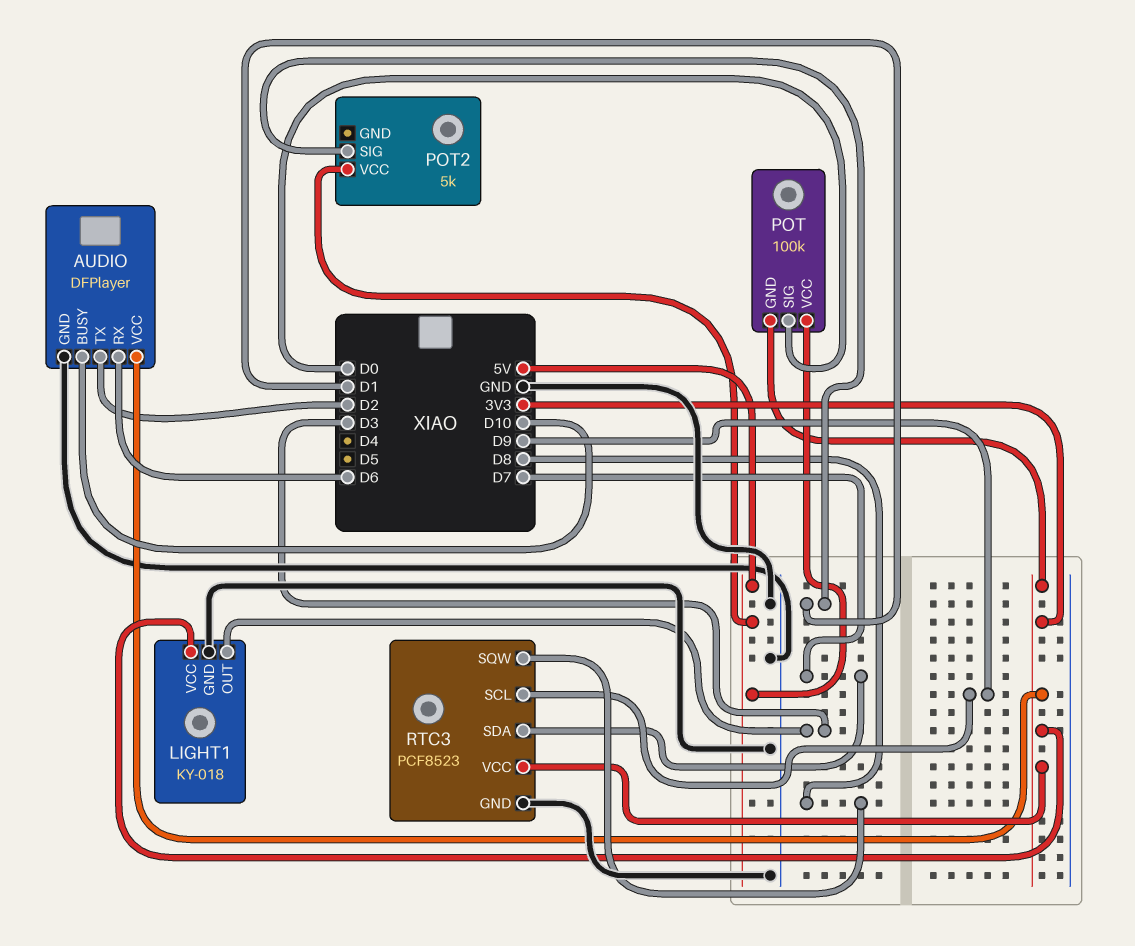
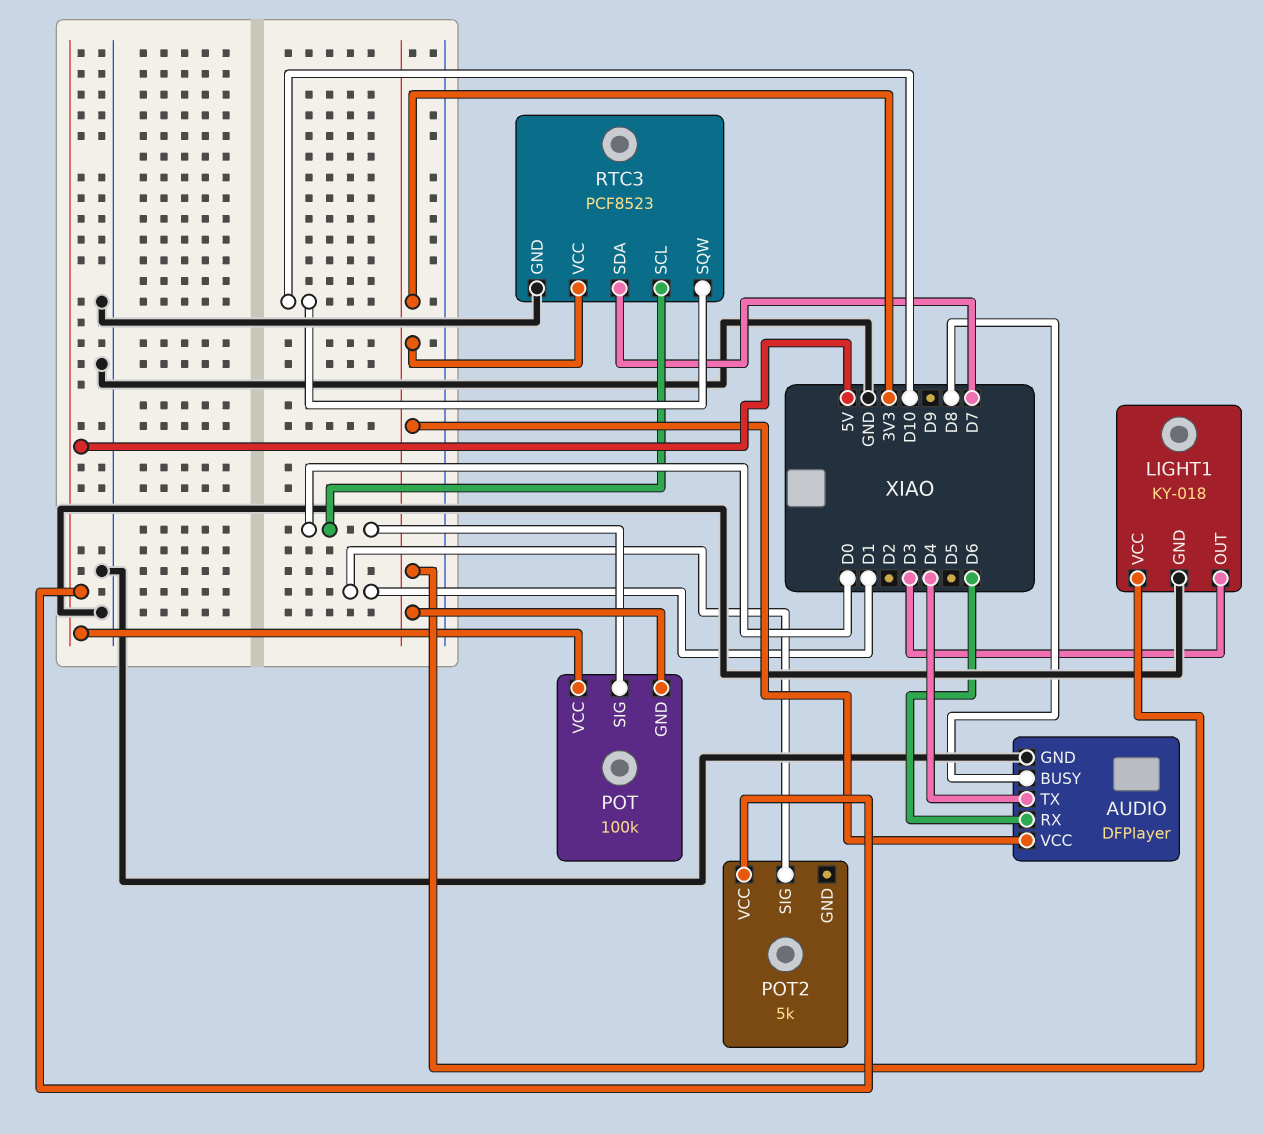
AUDIO pin BUSY: D10 -> D8
AUDIO pin TX: D2 -> D4
RTC3 pin SCL: D9 -> D0
RTC3 pin SQW: D8 -> D10

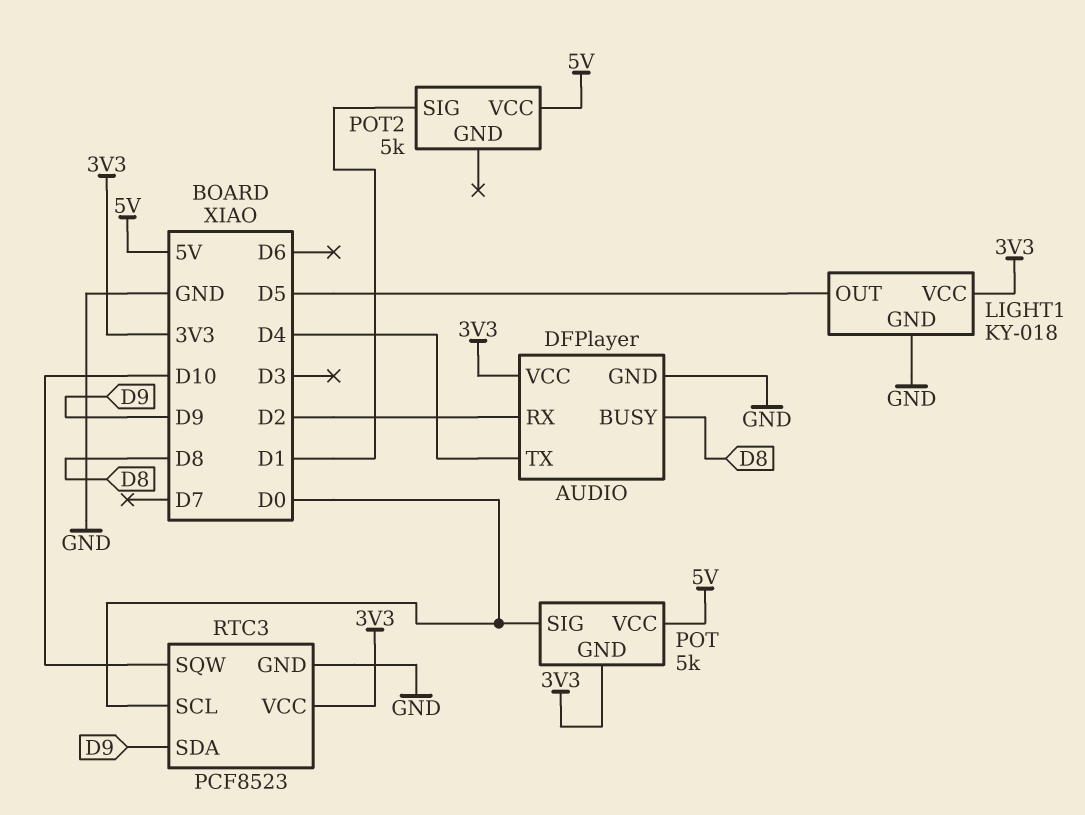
AUDIO pin RX: D6 -> D2
LIGHT1 pin OUT: D3 -> D5
POT: 100k -> 5k
RTC3 pin SDA: D7 -> D9

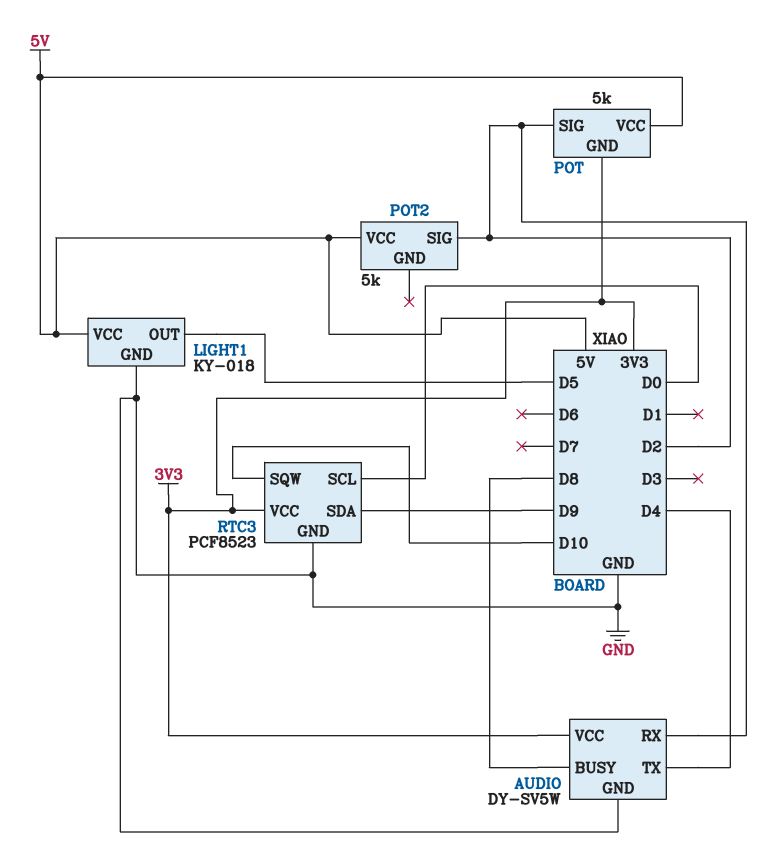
AUDIO: DFPlayer -> DY-SV5W
LIGHT1 pin VCC: 3V3 -> 5V
POT pin SIG: D0 -> D2
POT2 pin SIG: D1 -> D2

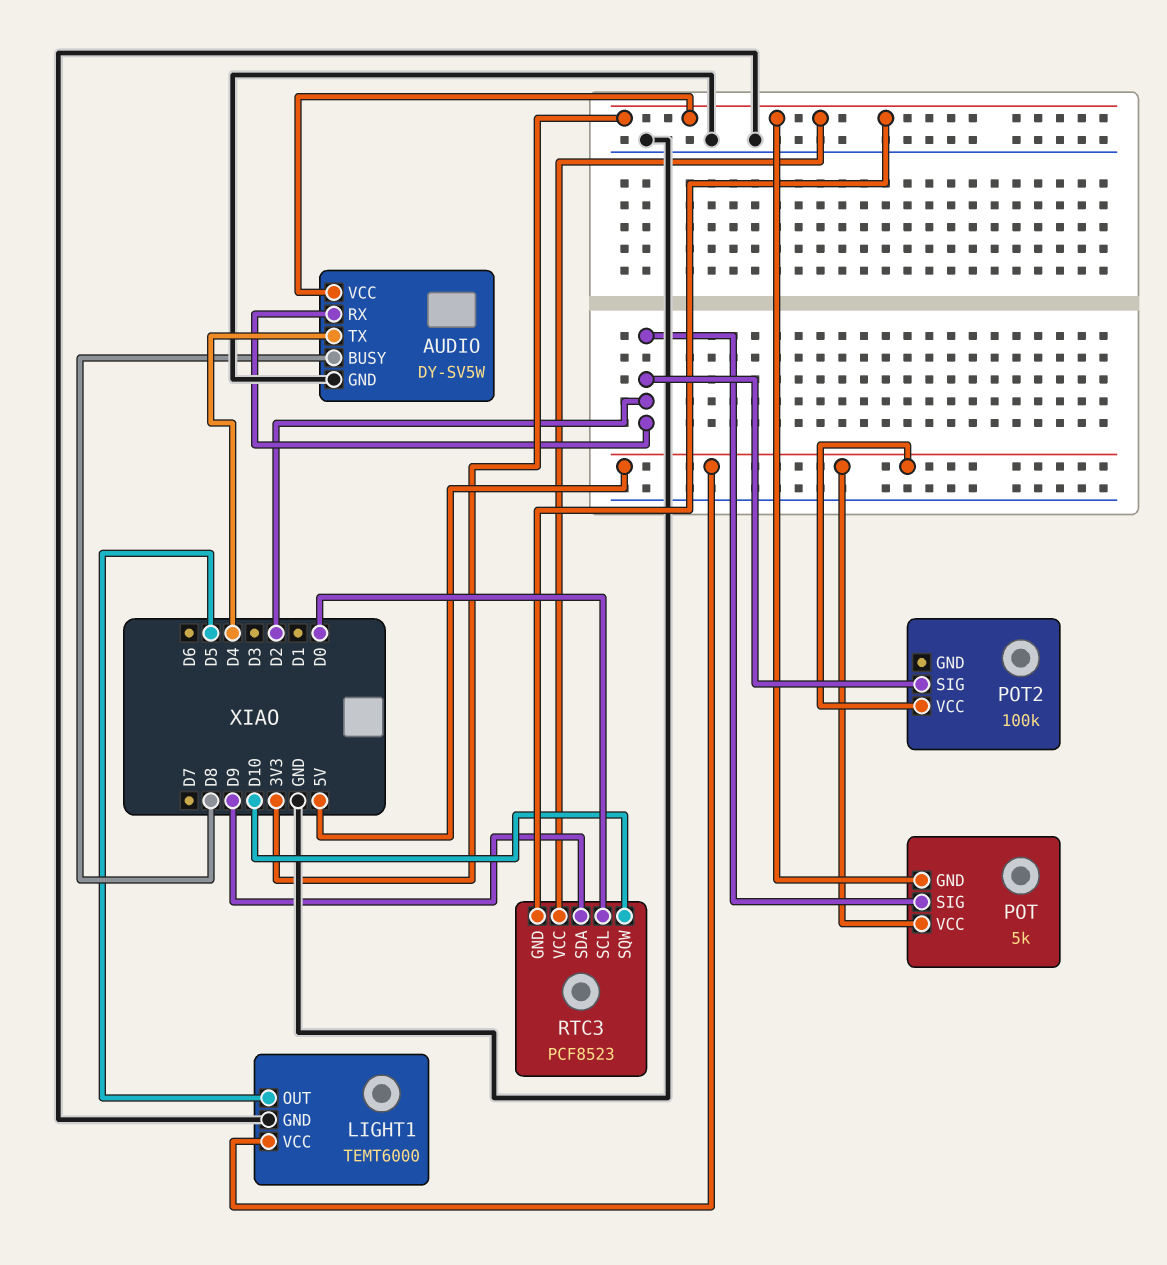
LIGHT1: KY-018 -> TEMT6000
POT2: 5k -> 100k
RTC3 pin GND: GND -> 3V3

